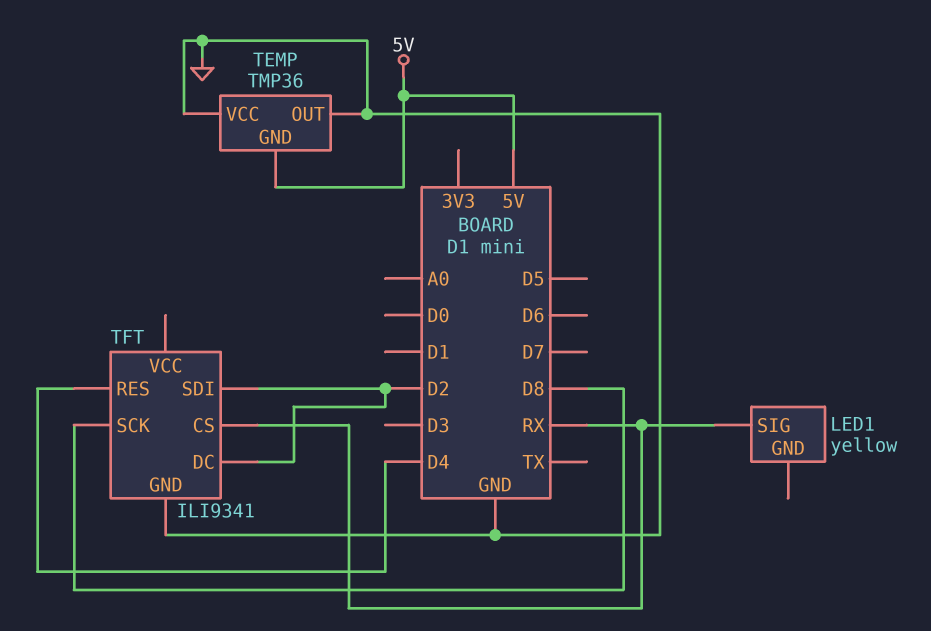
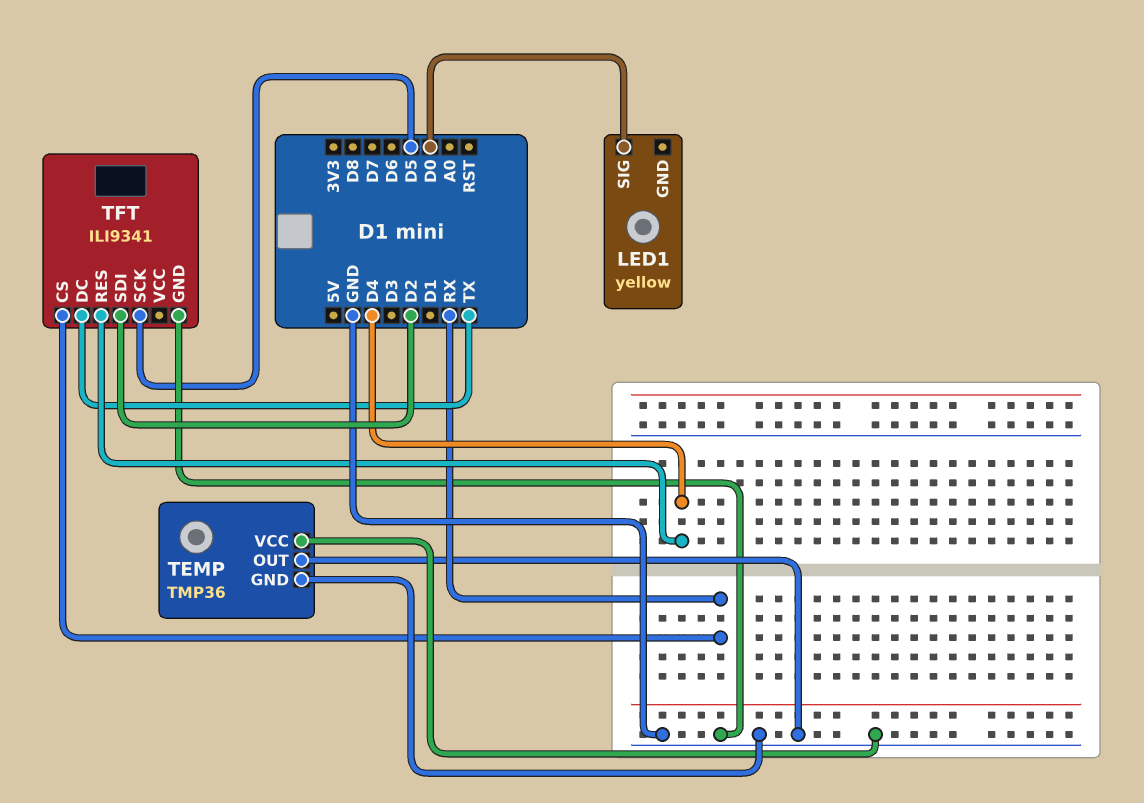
LED1 pin SIG: RX -> D0
TEMP pin GND: 5V -> GND
TFT pin DC: D2 -> TX
TFT pin SCK: D8 -> D5

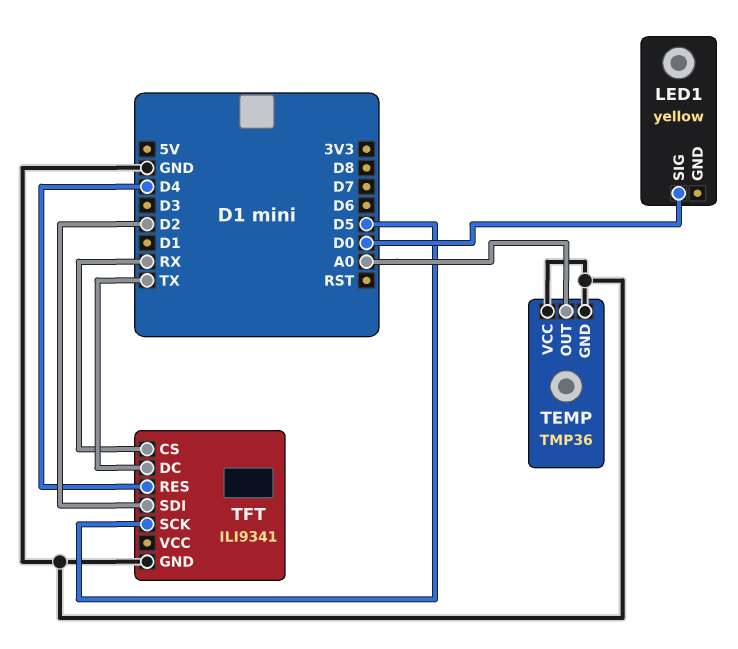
TEMP pin OUT: GND -> A0

